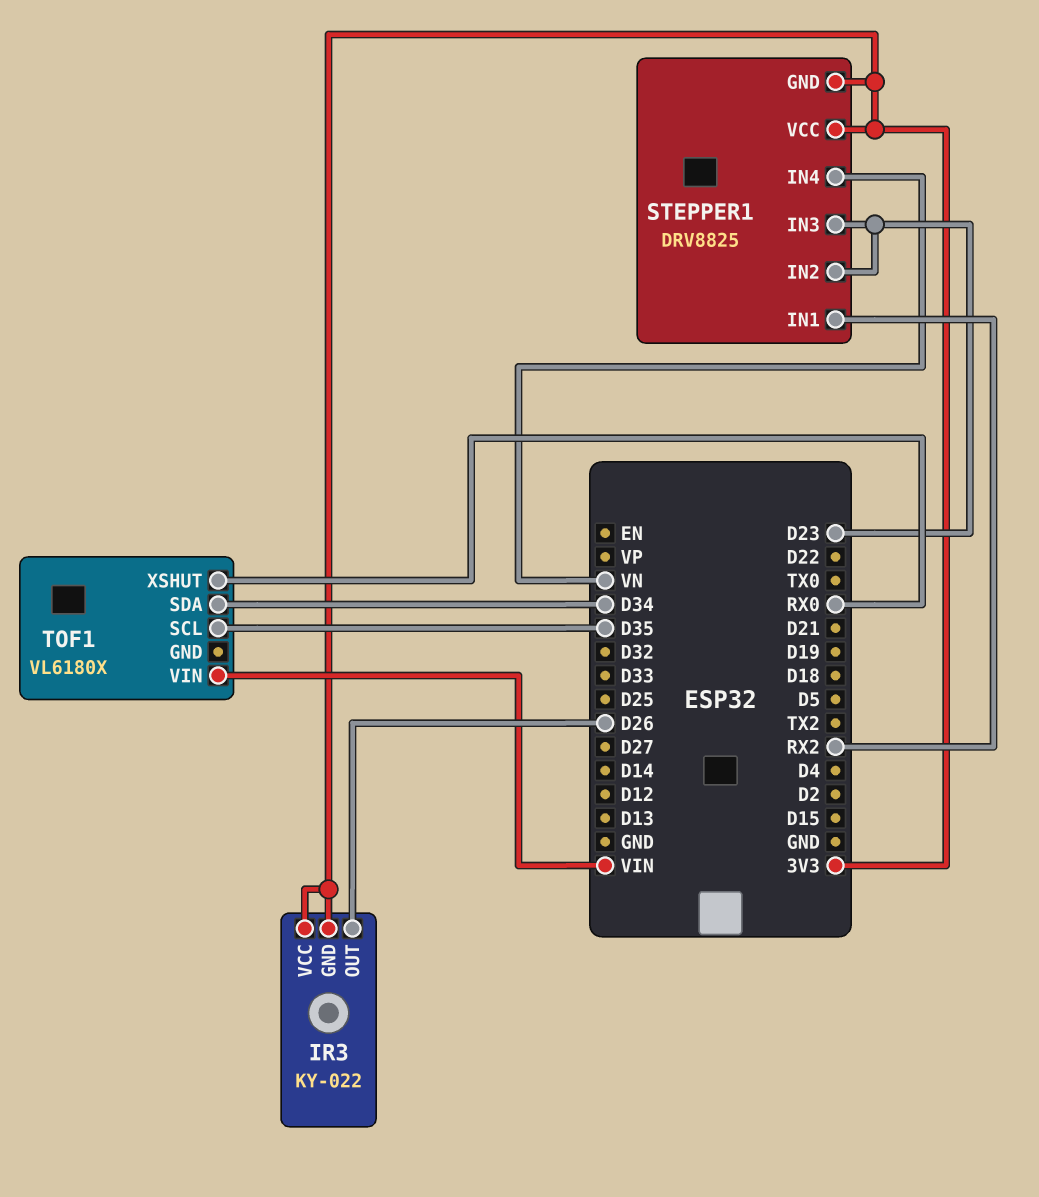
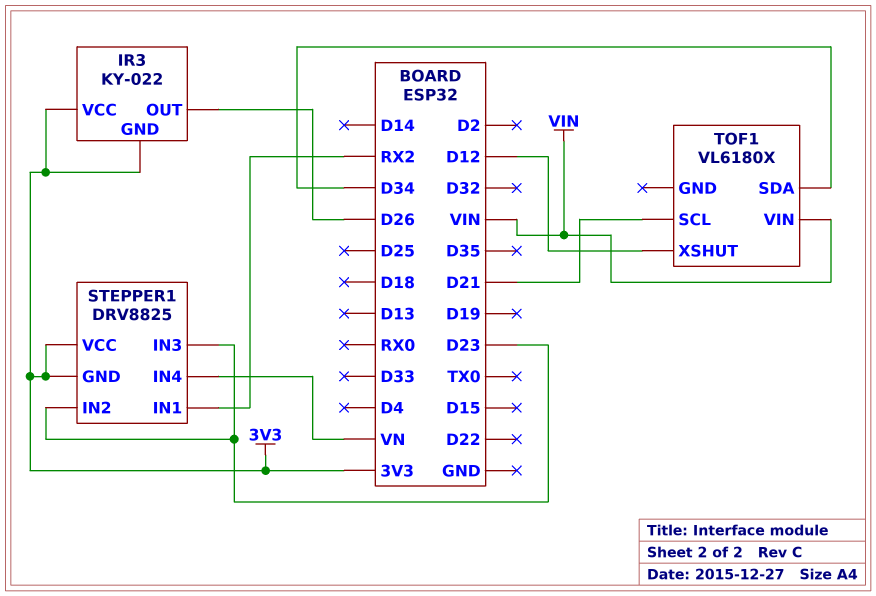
TOF1 pin SCL: D35 -> D21
TOF1 pin XSHUT: RX0 -> D12

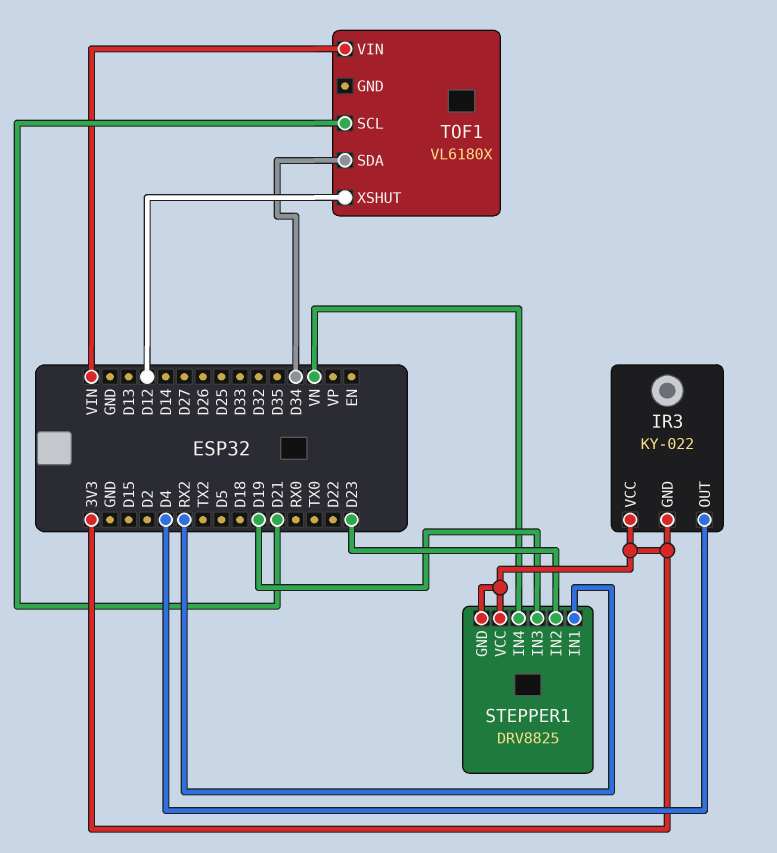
IR3 pin OUT: D26 -> D4
STEPPER1 pin IN3: D23 -> D19

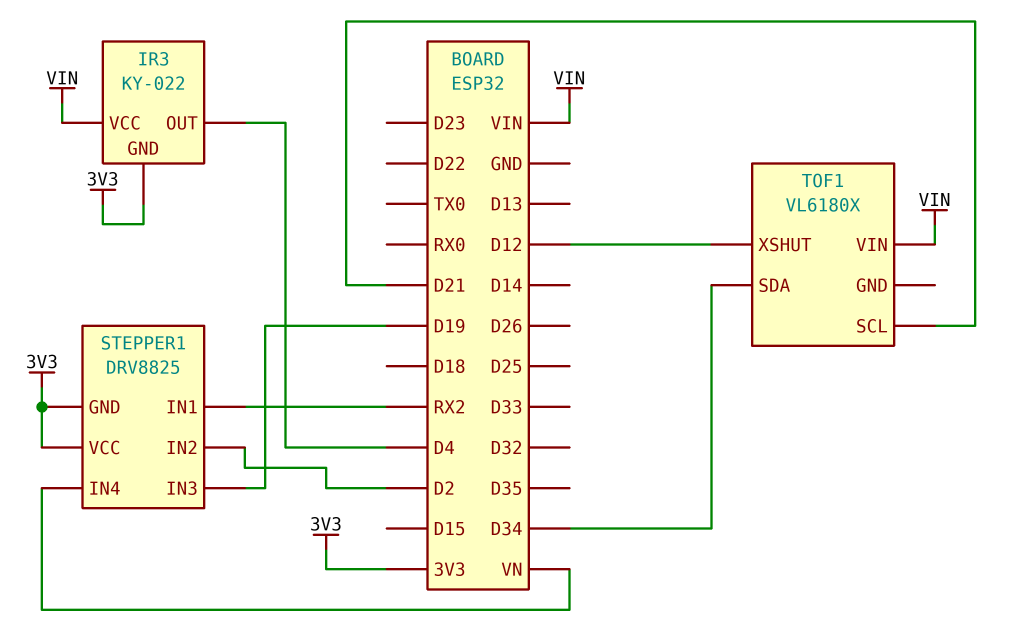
IR3 pin VCC: 3V3 -> VIN
STEPPER1 pin IN2: D23 -> D2

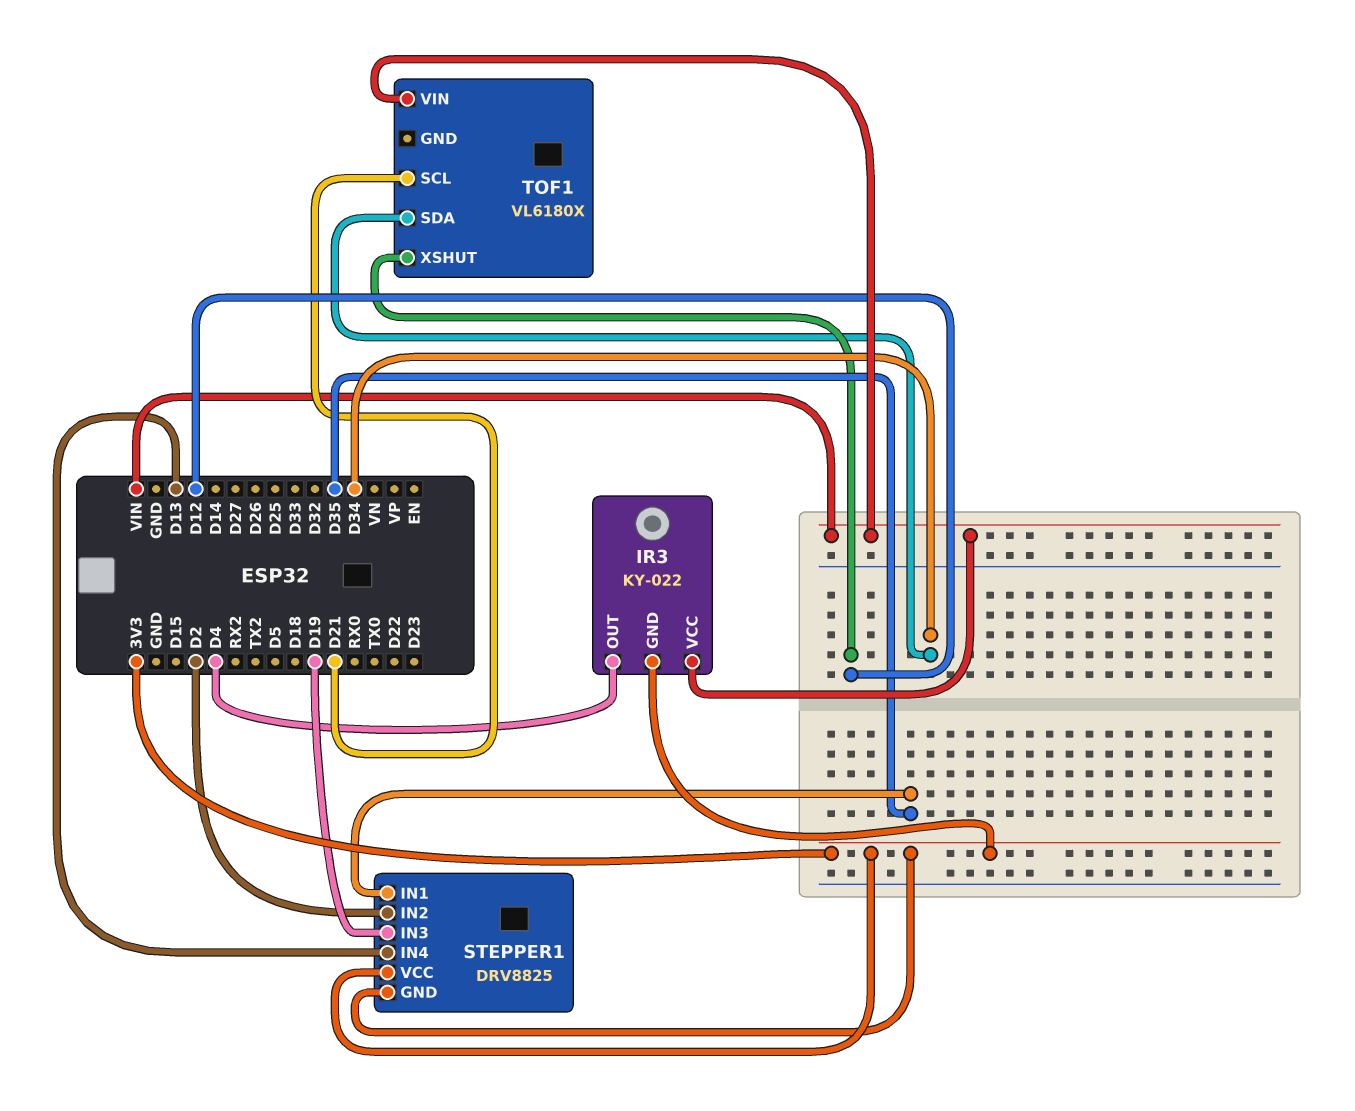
STEPPER1 pin IN1: RX2 -> D35
STEPPER1 pin IN4: VN -> D13

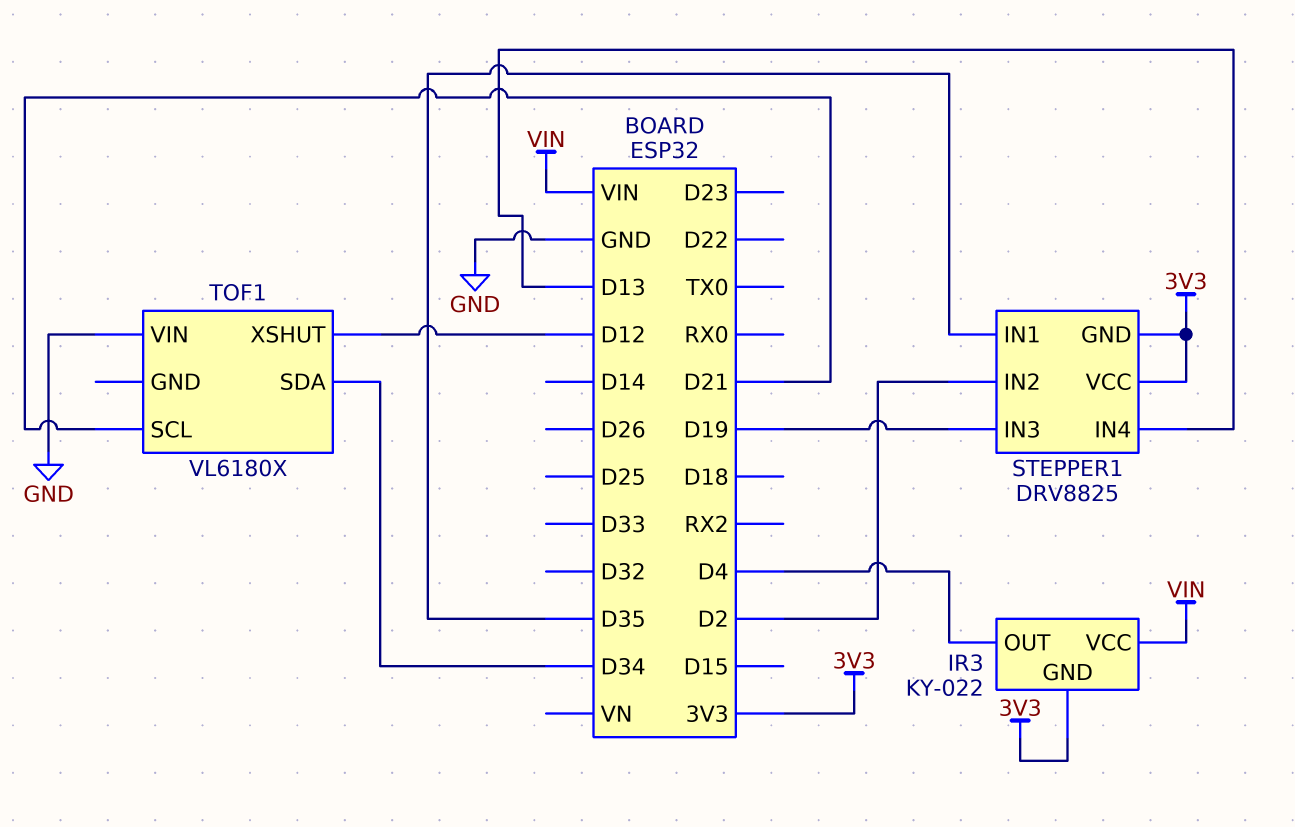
TOF1 pin VIN: VIN -> GND

